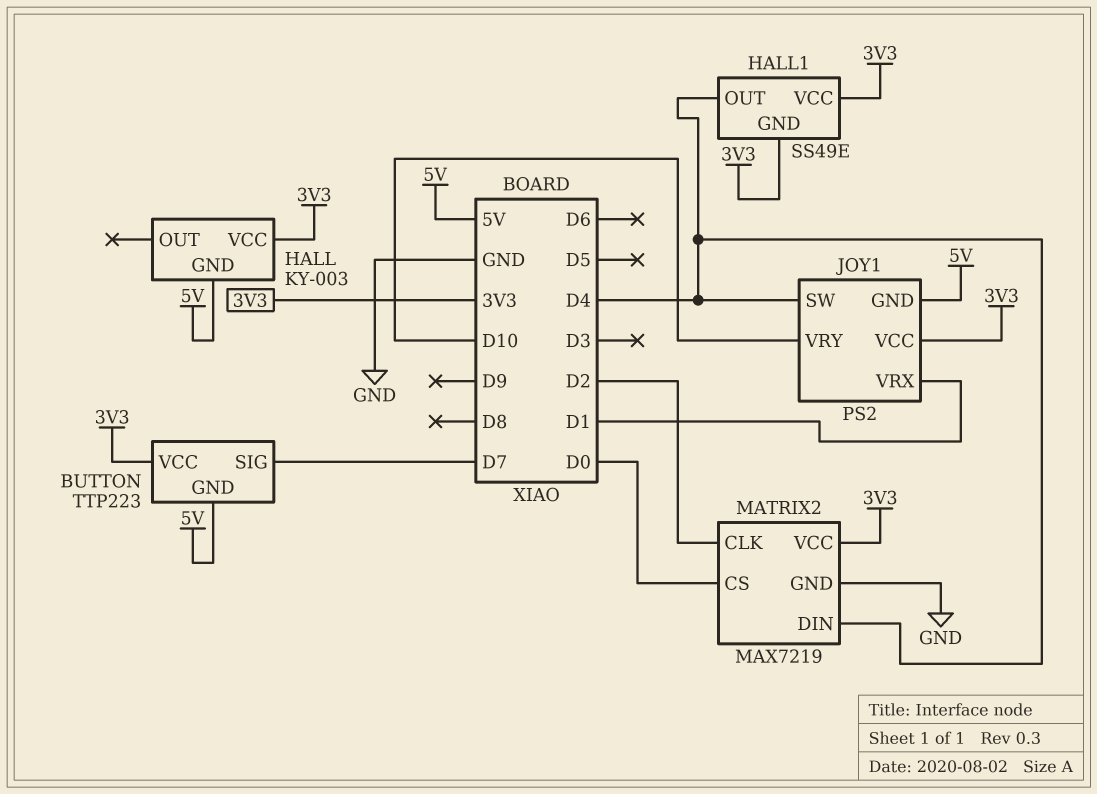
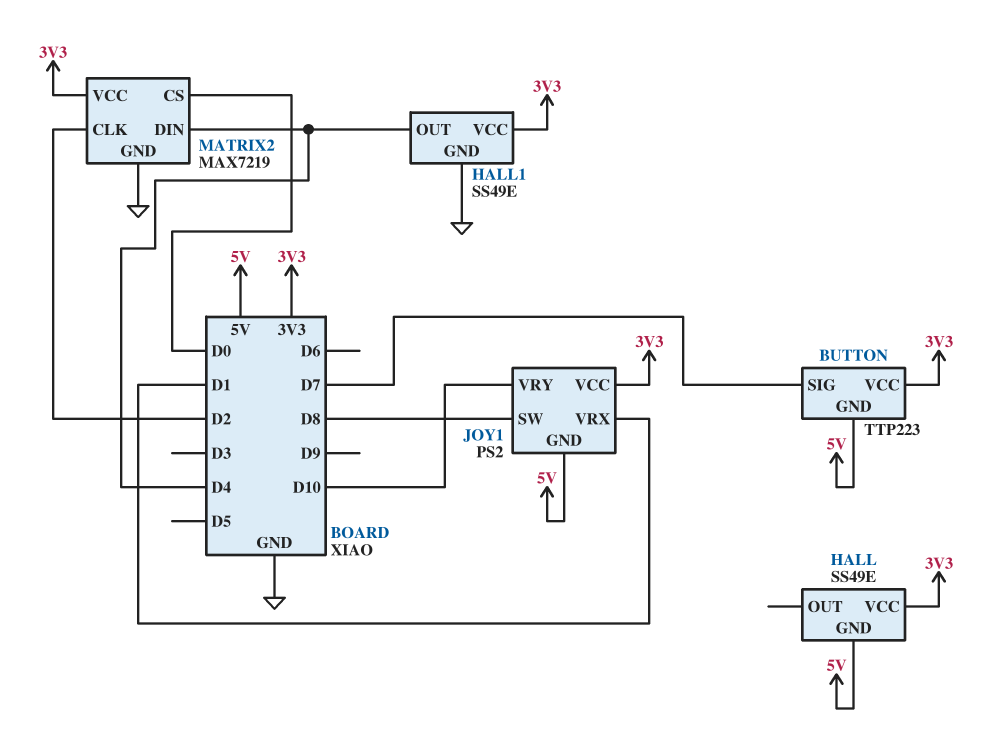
HALL: KY-003 -> SS49E
HALL1 pin GND: 3V3 -> GND
JOY1 pin SW: D4 -> D8

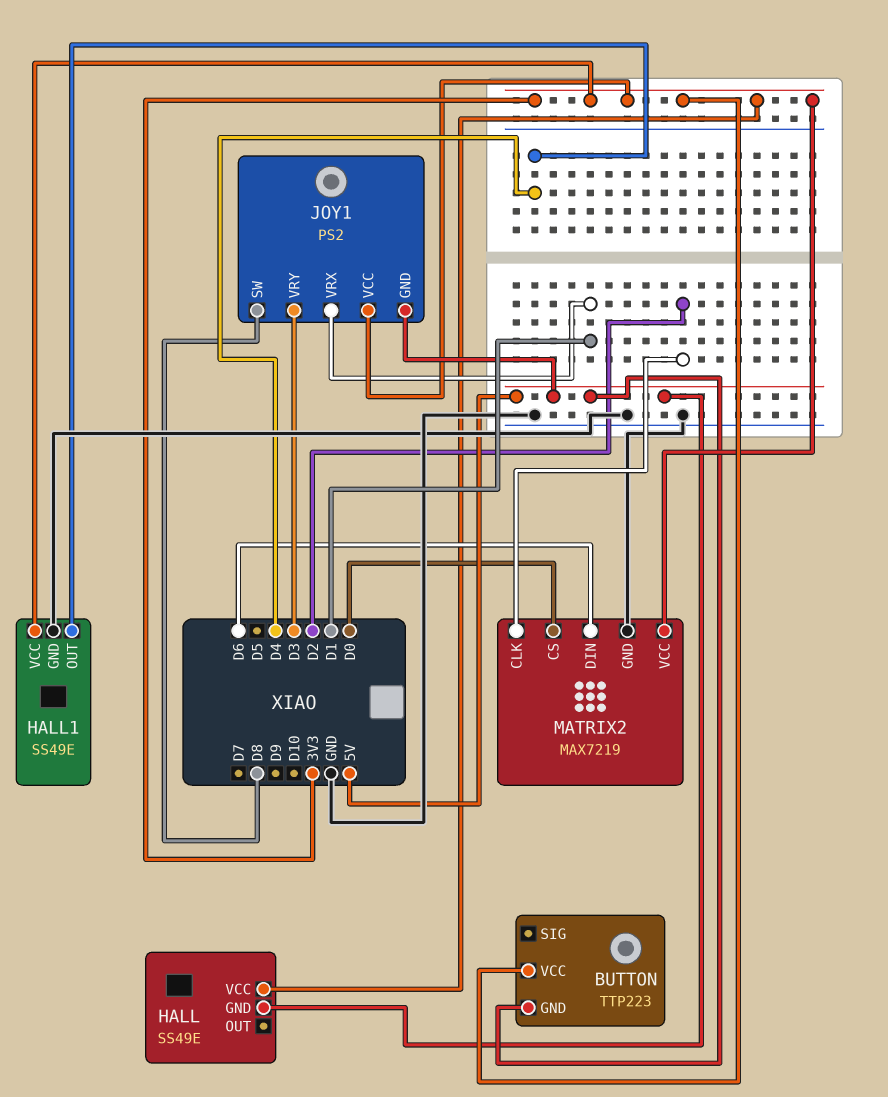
BUTTON pin SIG: D7 -> none
JOY1 pin VRY: D10 -> D3
MATRIX2 pin DIN: D4 -> D6

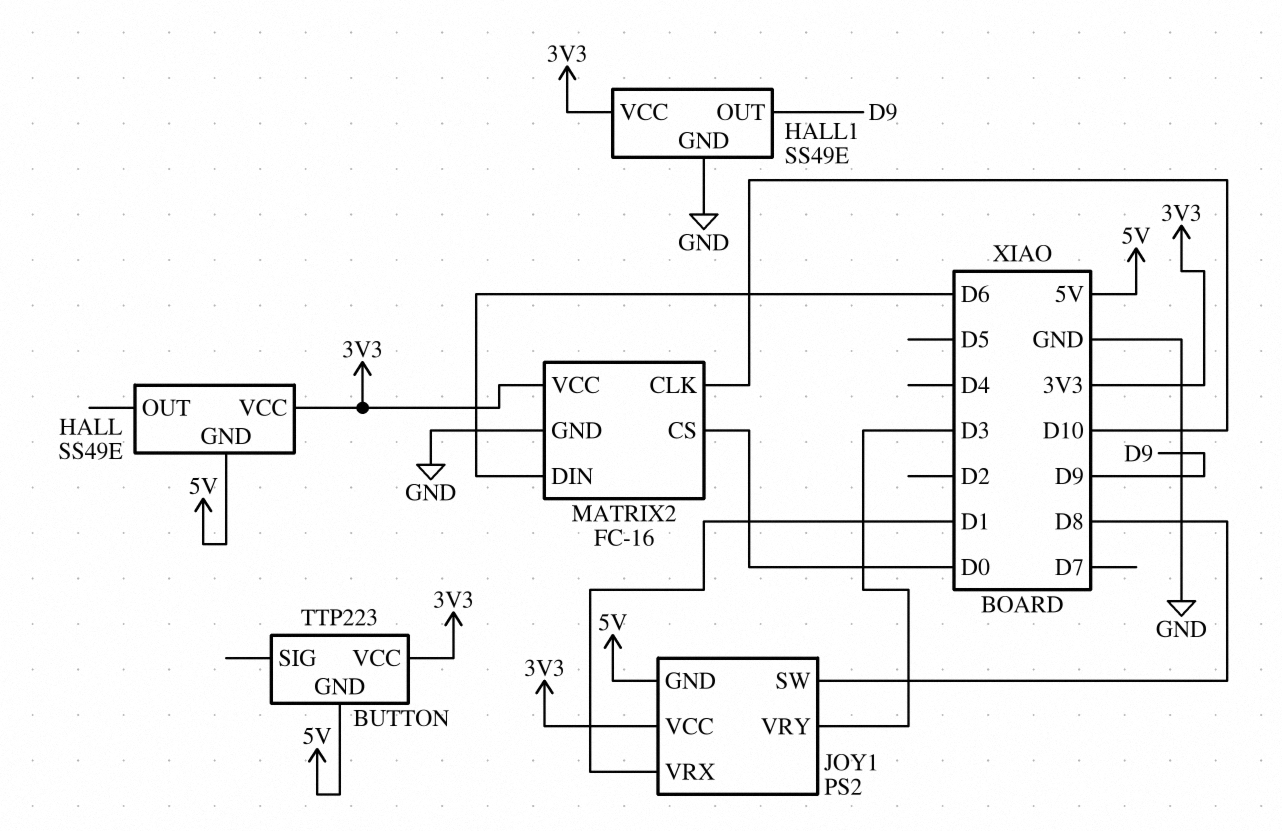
HALL1 pin OUT: D4 -> D9
MATRIX2: MAX7219 -> FC-16
MATRIX2 pin CLK: D2 -> D10

